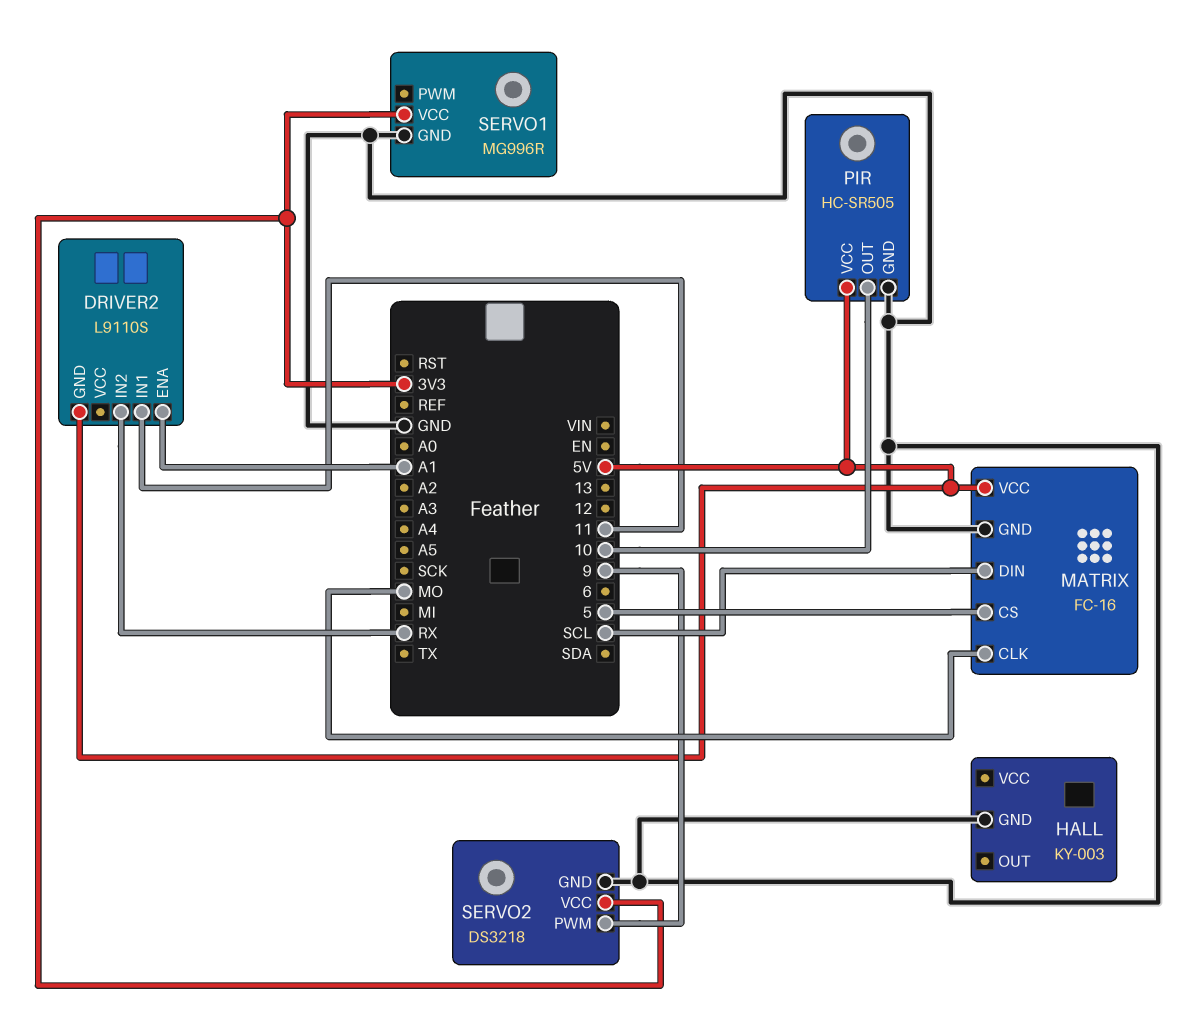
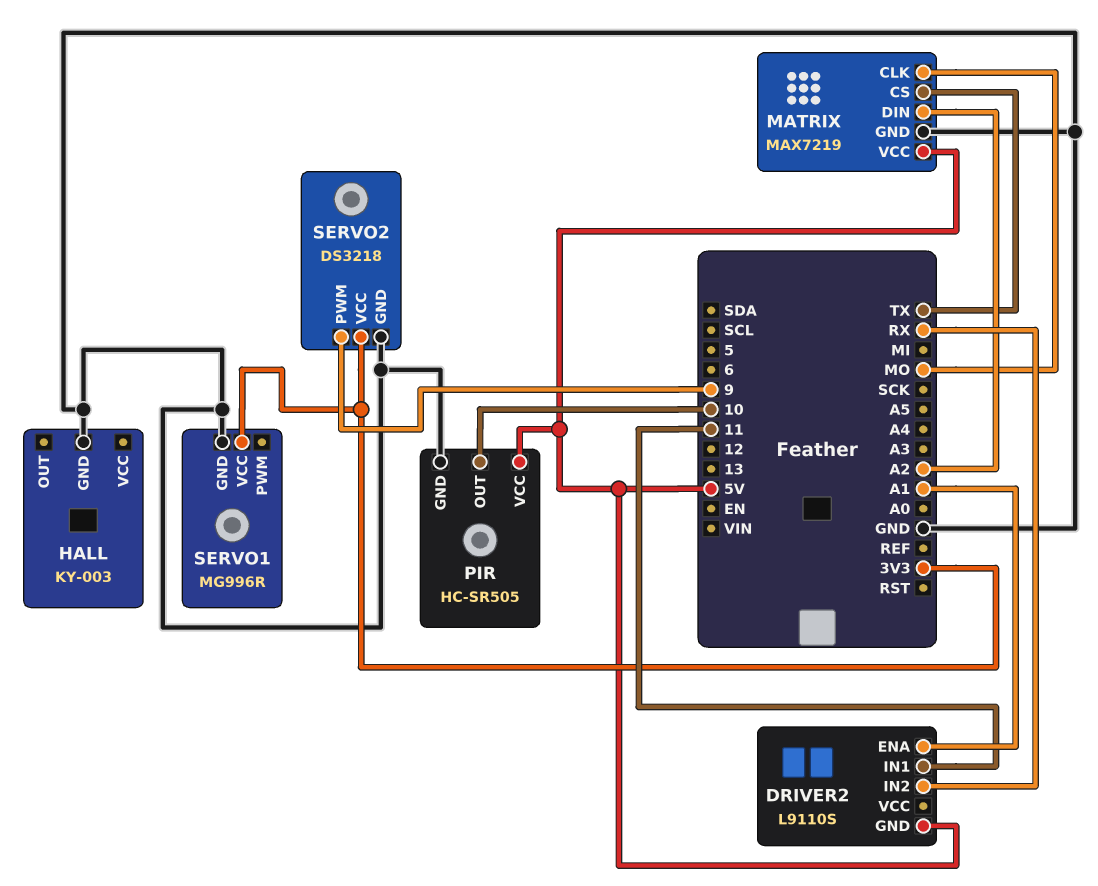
MATRIX: FC-16 -> MAX7219
MATRIX pin CS: 5 -> TX
MATRIX pin DIN: SCL -> A2

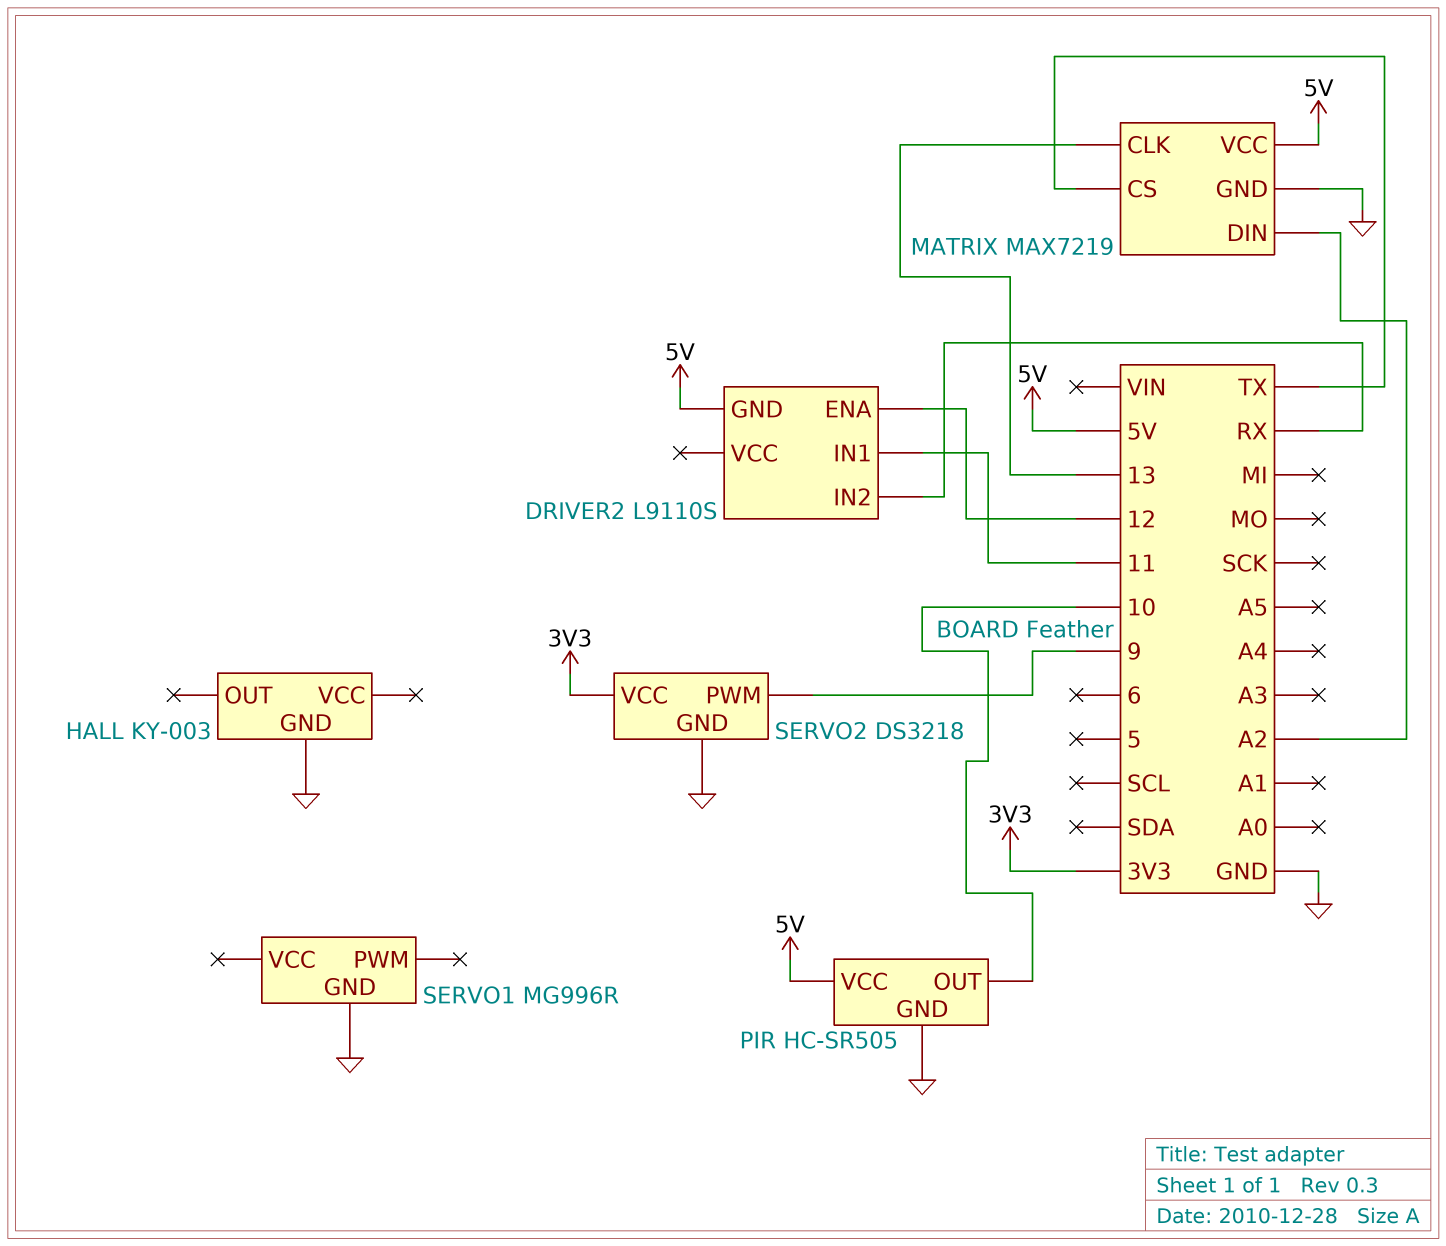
DRIVER2 pin ENA: A1 -> 12
MATRIX pin CLK: MO -> 13
SERVO1 pin VCC: 3V3 -> none

